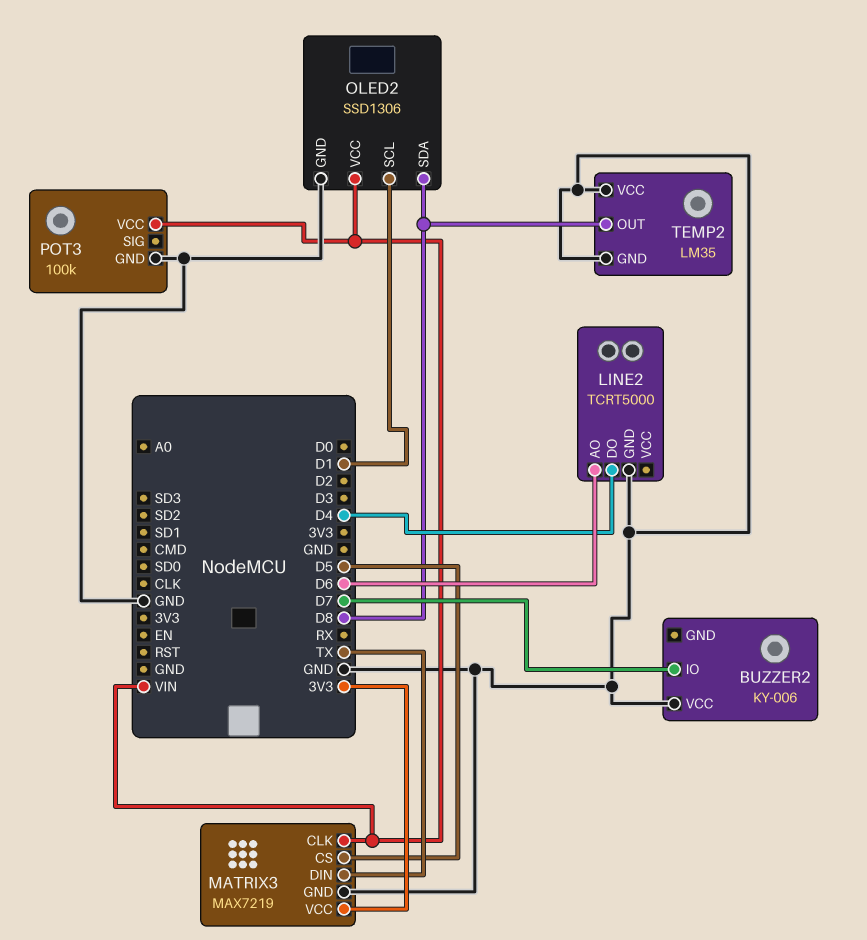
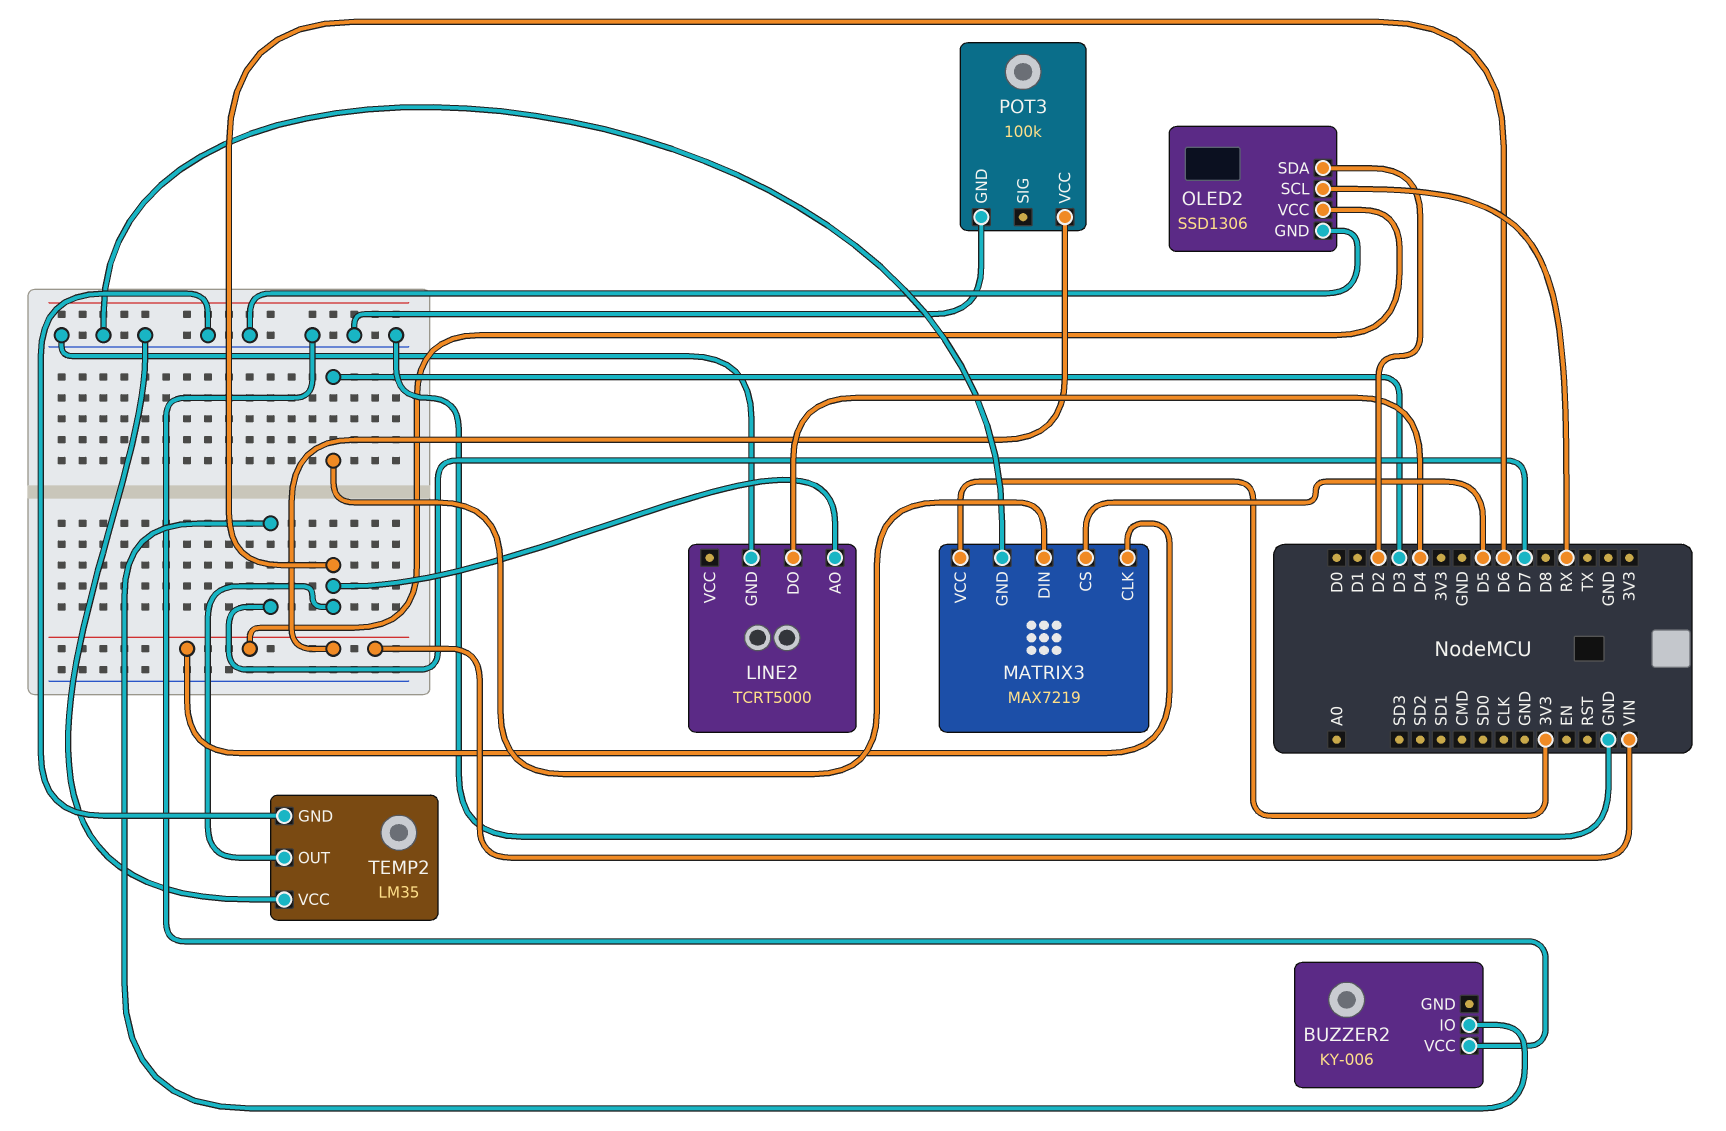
MATRIX3 pin DIN: TX -> D3
OLED2 pin SCL: D1 -> RX
OLED2 pin SDA: D8 -> D2
TEMP2 pin OUT: D8 -> D6

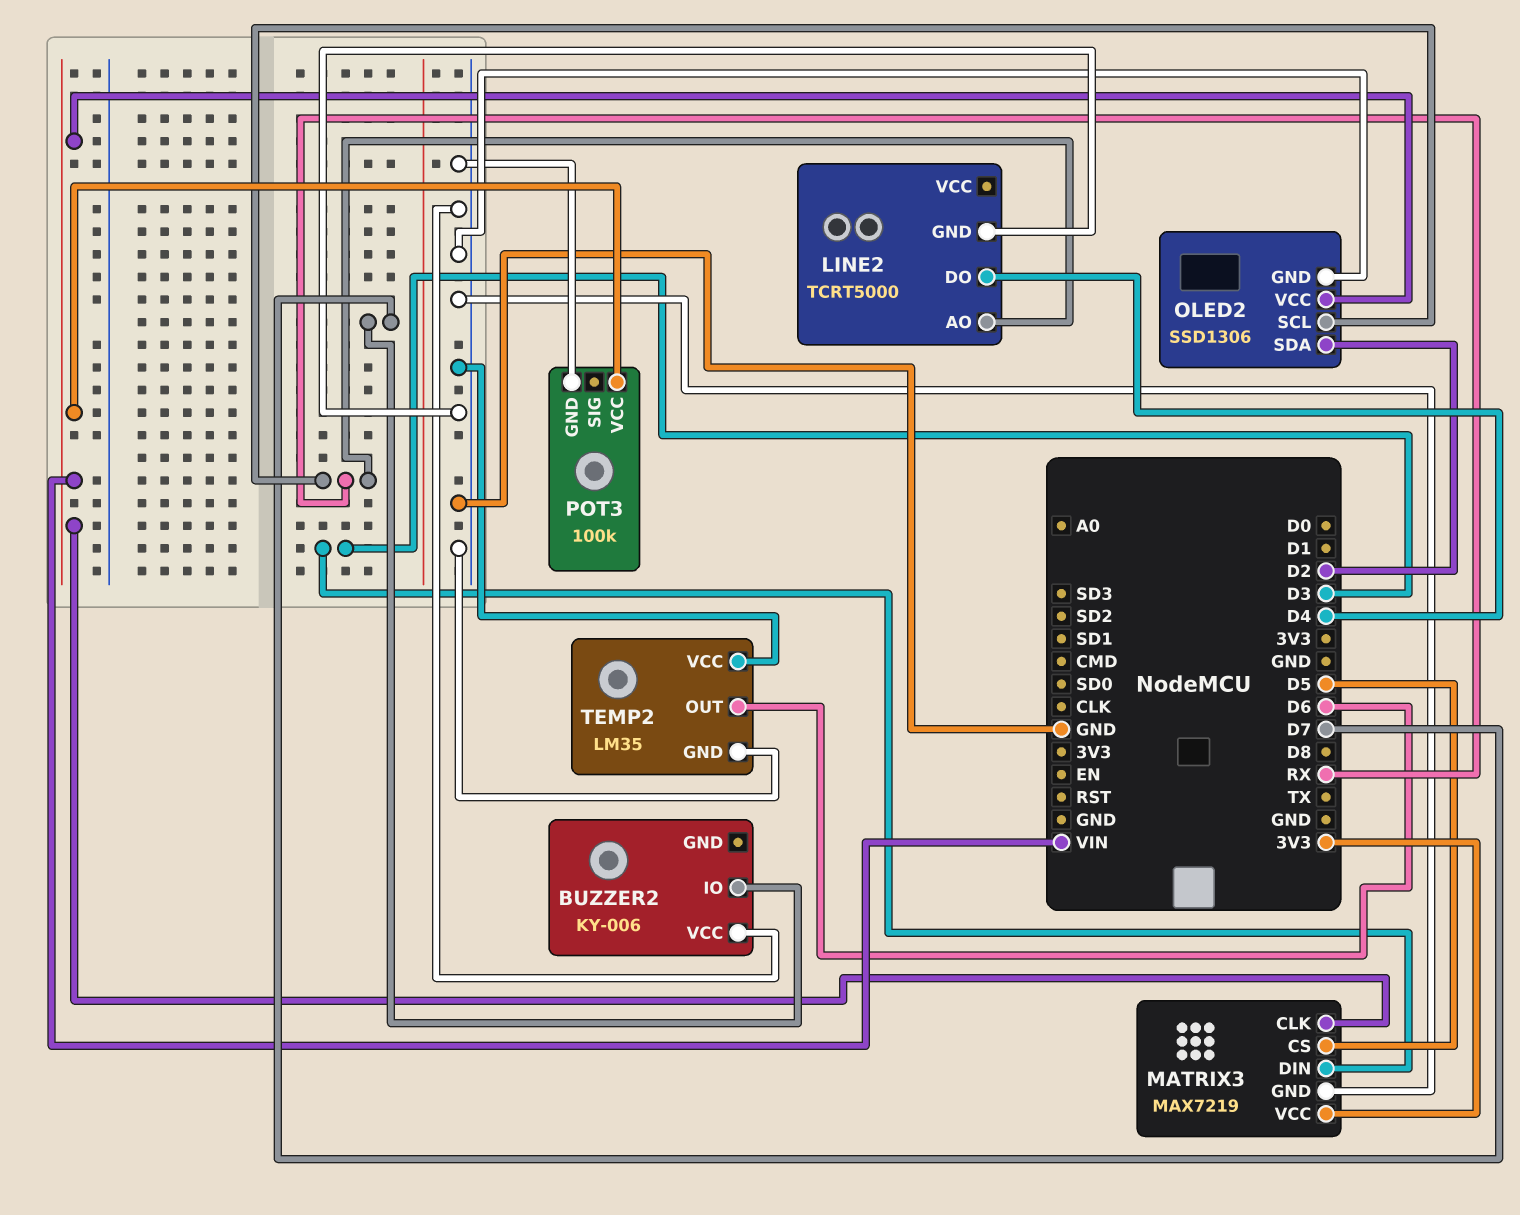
LINE2 pin AO: D6 -> RX

